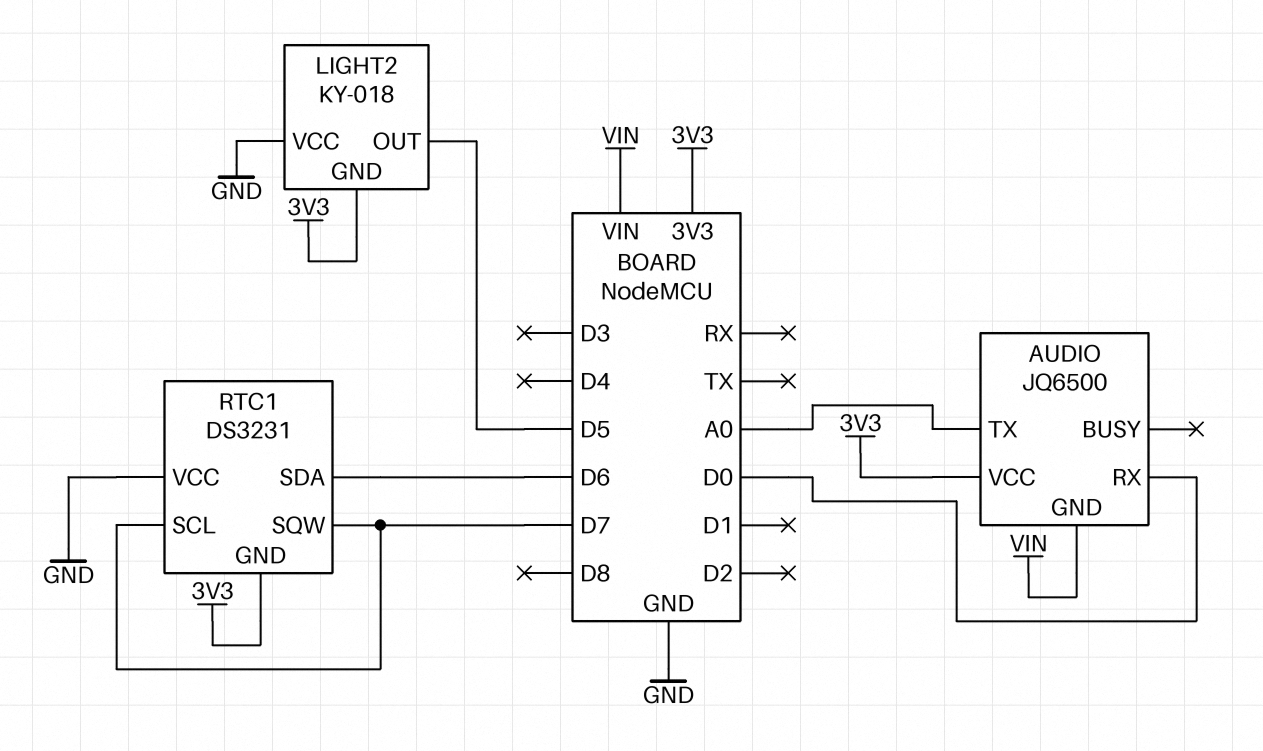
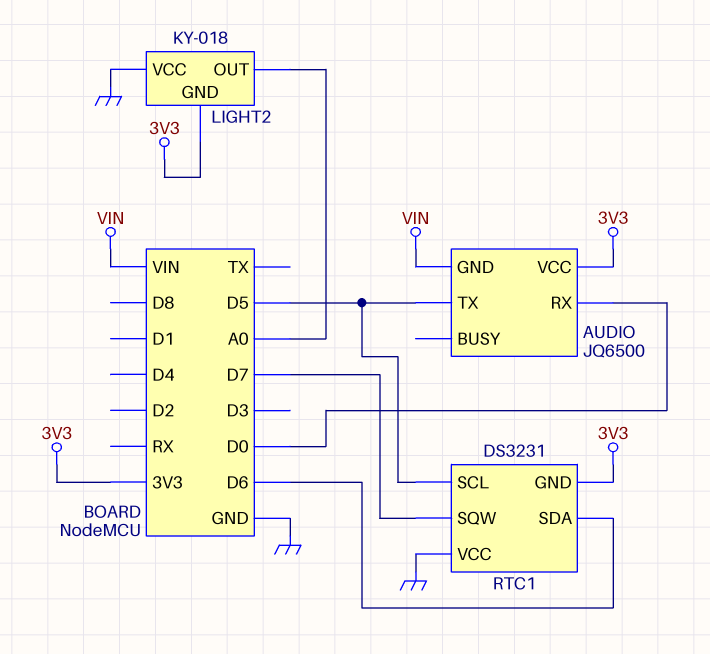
AUDIO pin TX: A0 -> D5
LIGHT2 pin OUT: D5 -> A0
RTC1 pin SCL: D7 -> D5

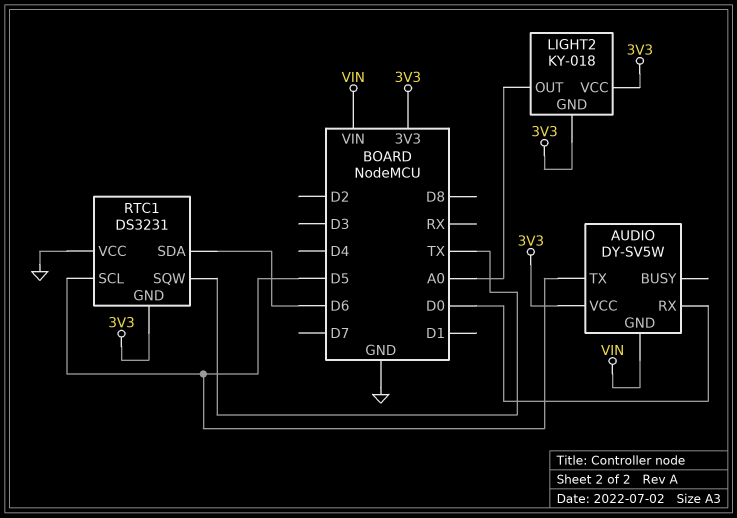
AUDIO: JQ6500 -> DY-SV5W
LIGHT2 pin VCC: GND -> 3V3
RTC1 pin SQW: D7 -> TX

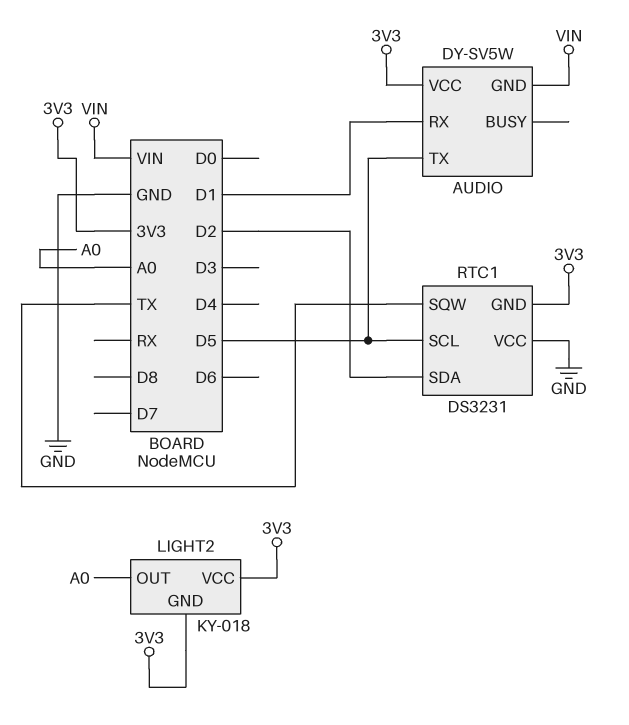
AUDIO pin RX: D0 -> D1
RTC1 pin SDA: D6 -> D2

